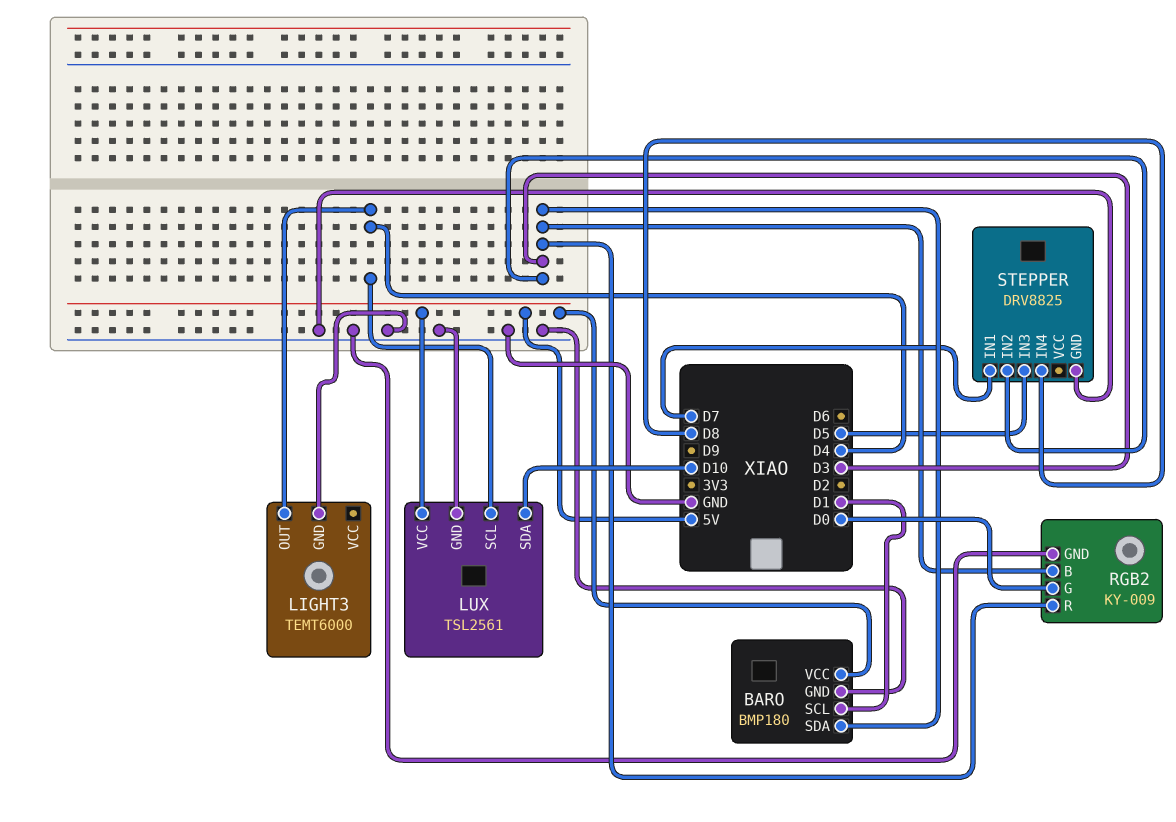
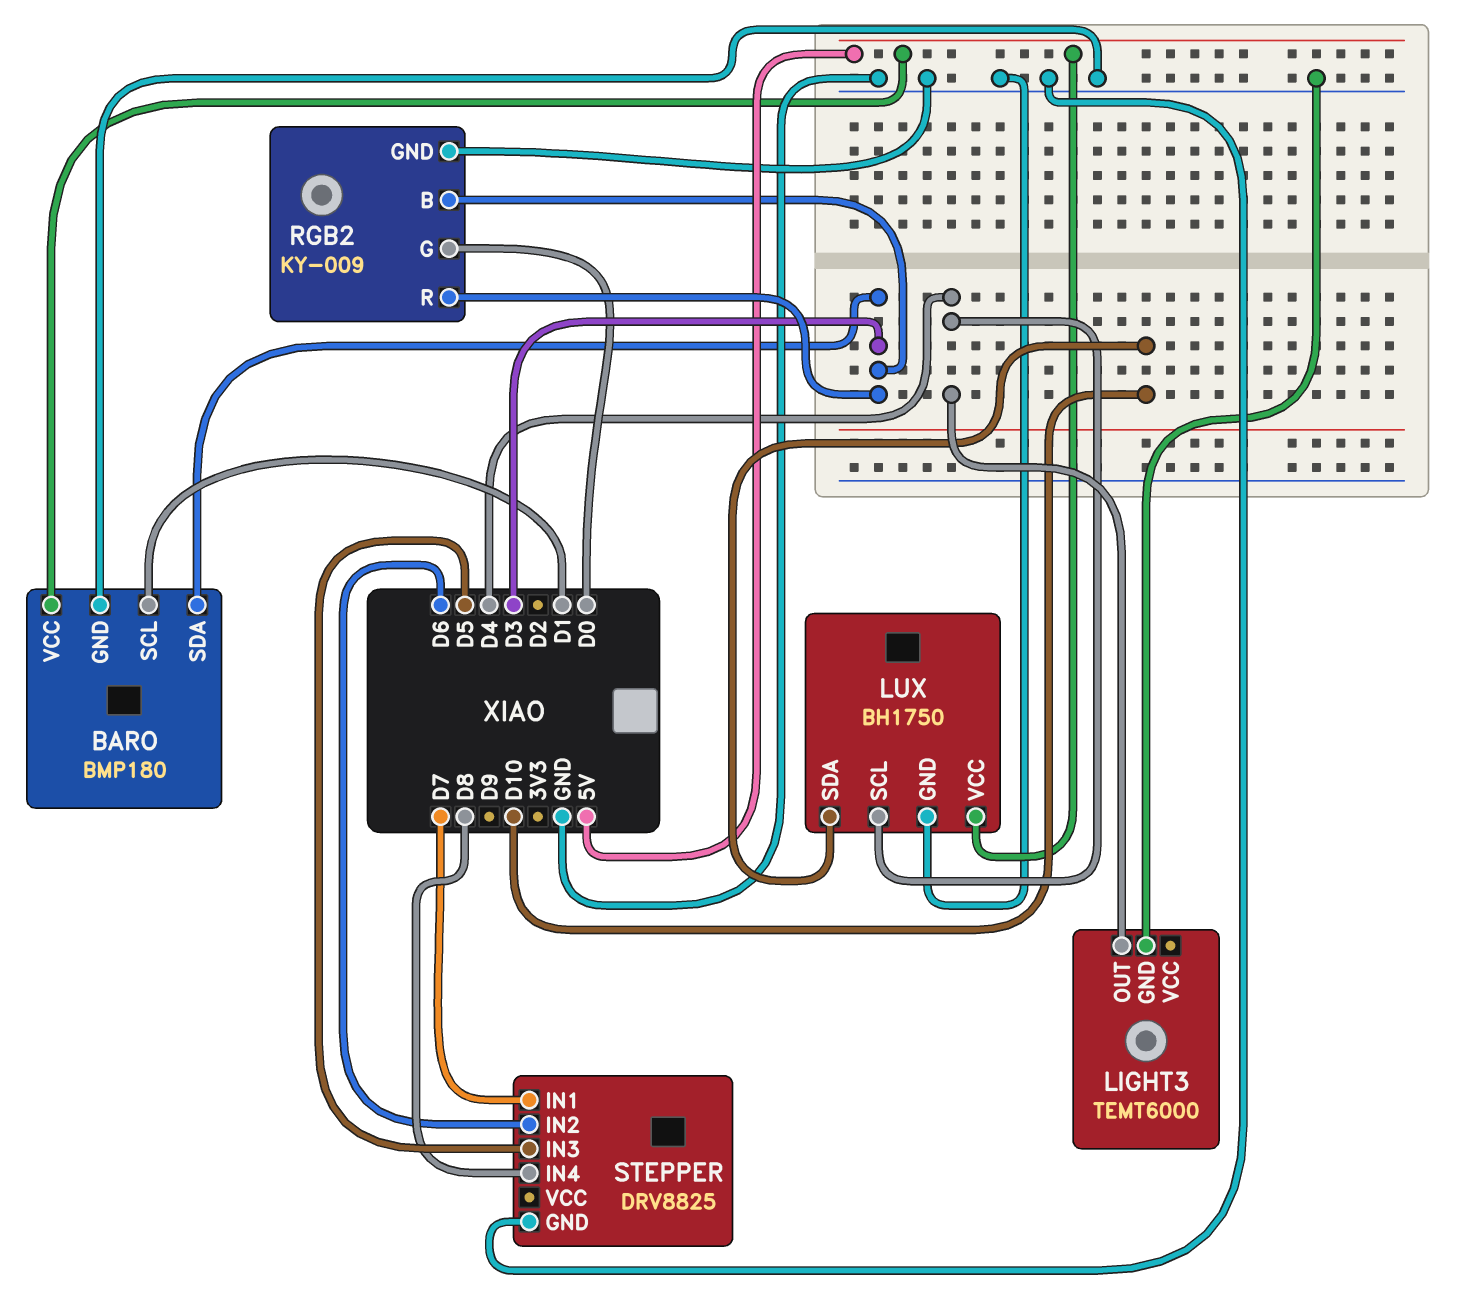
LUX: TSL2561 -> BH1750
STEPPER pin IN2: D3 -> D6

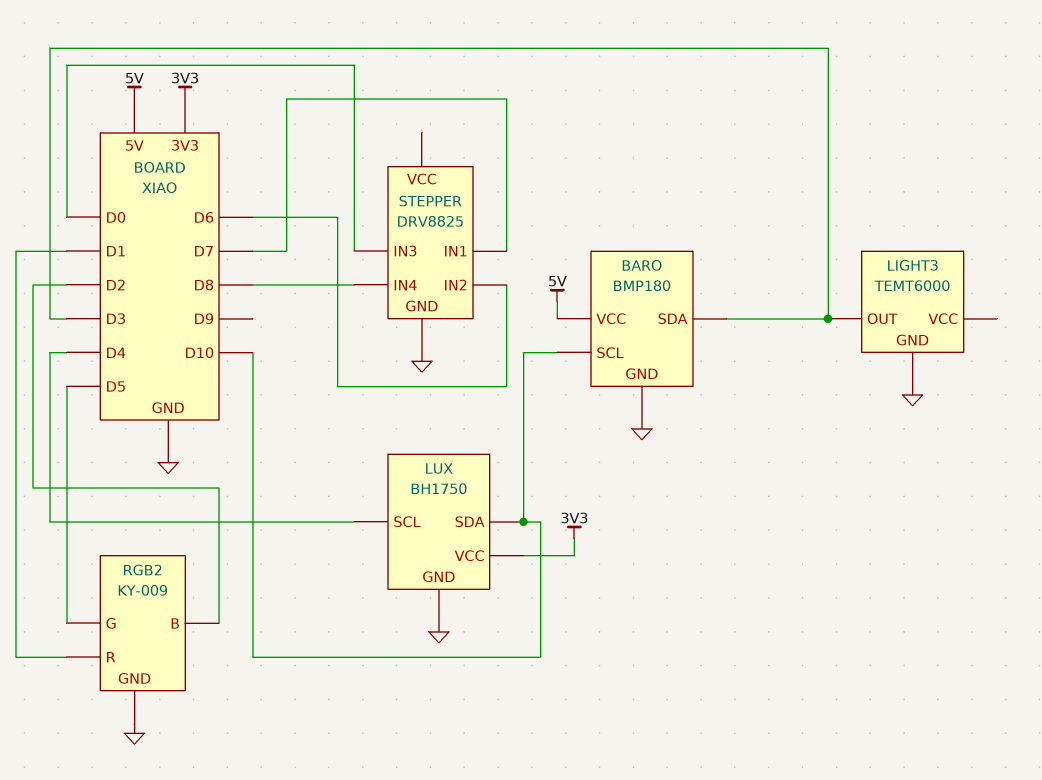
BARO pin SCL: D1 -> D10
LIGHT3 pin OUT: D4 -> D3
LUX pin VCC: 5V -> 3V3
RGB2 pin B: D3 -> D2
RGB2 pin G: D0 -> D5
RGB2 pin R: D3 -> D1
STEPPER pin IN3: D5 -> D0

